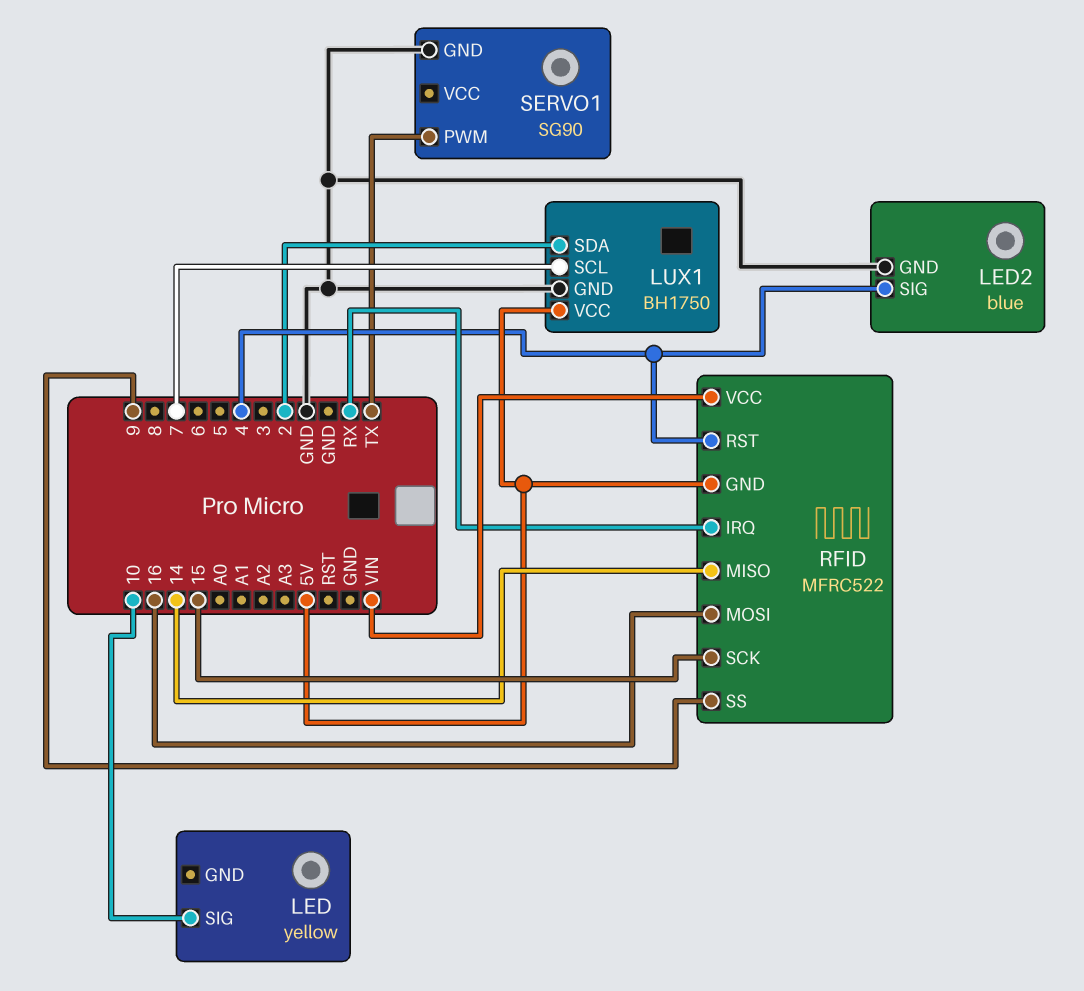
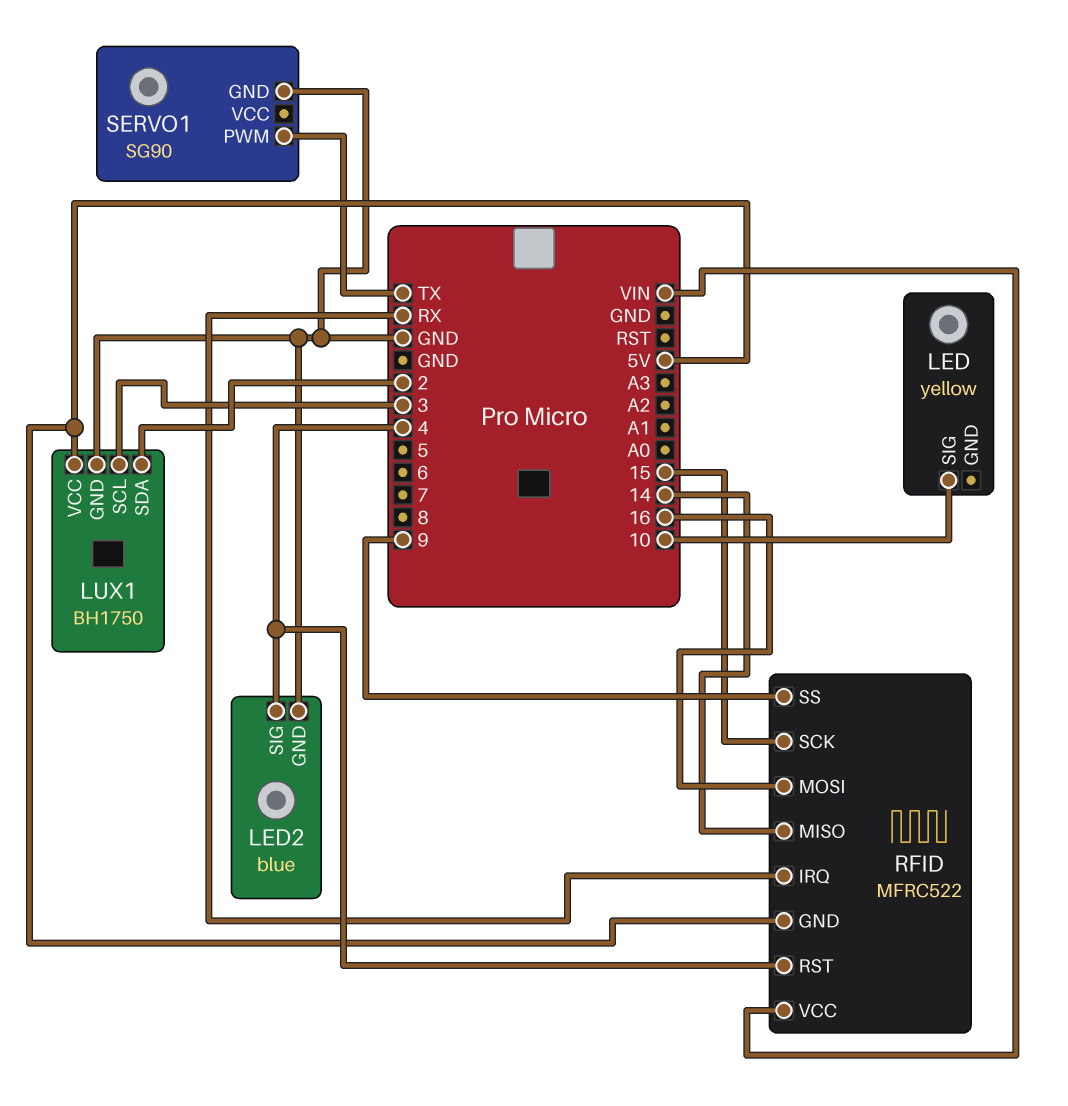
LUX1 pin SCL: 7 -> 3

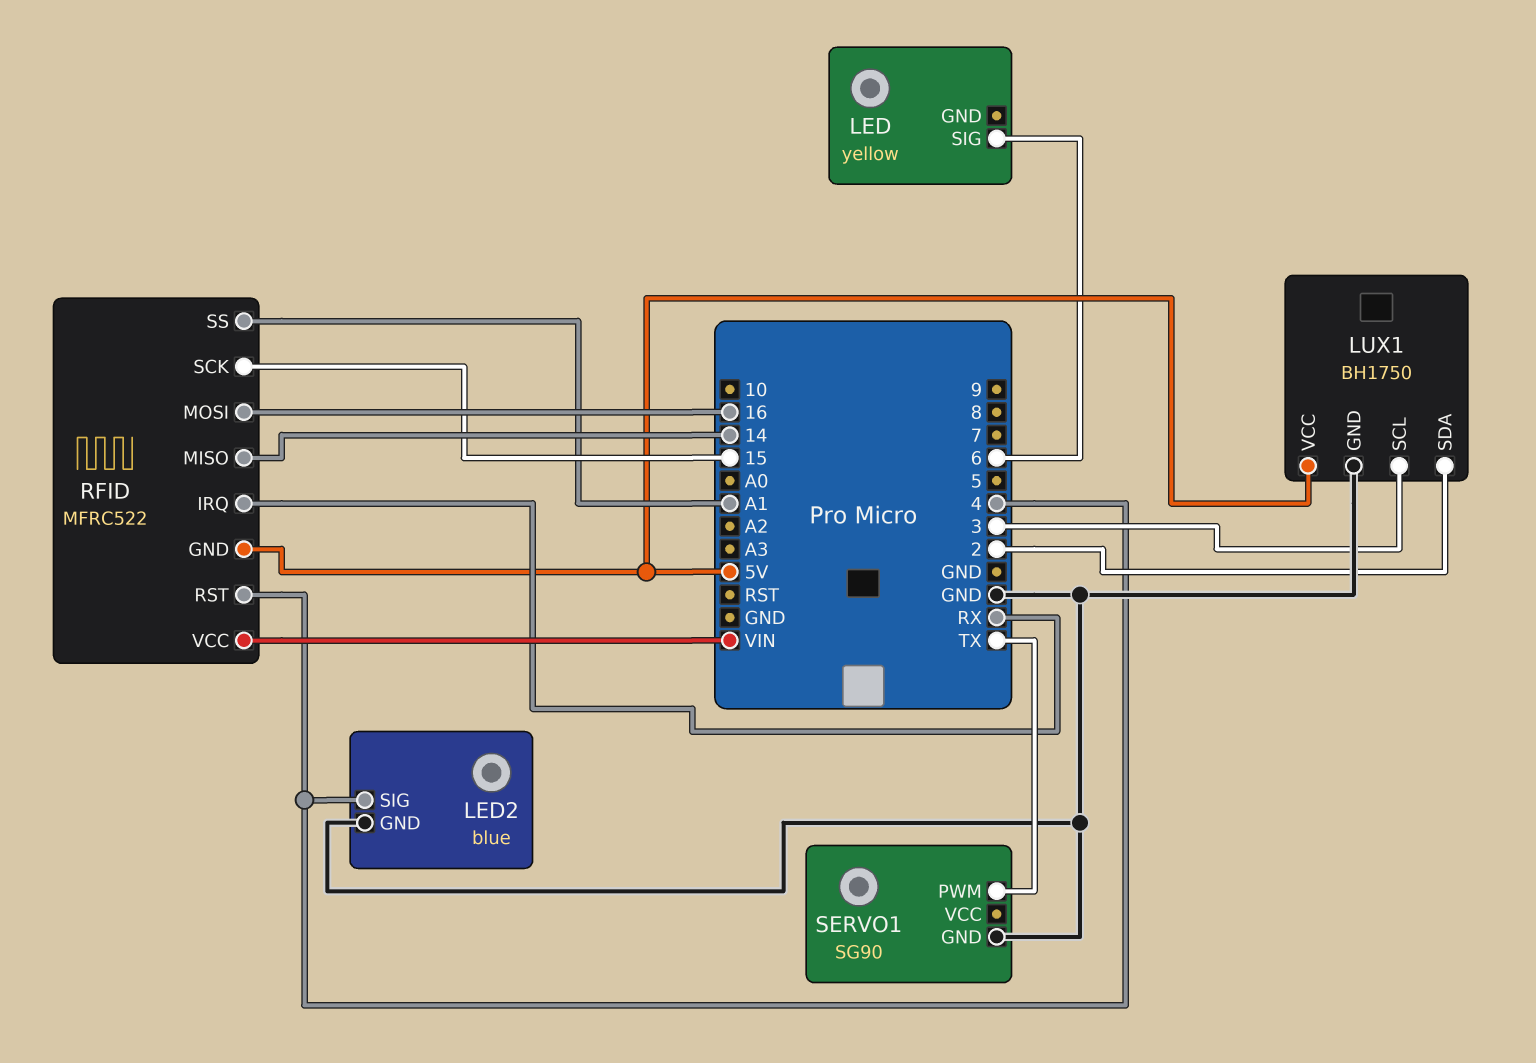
LED pin SIG: 10 -> 6
RFID pin SS: 9 -> A1

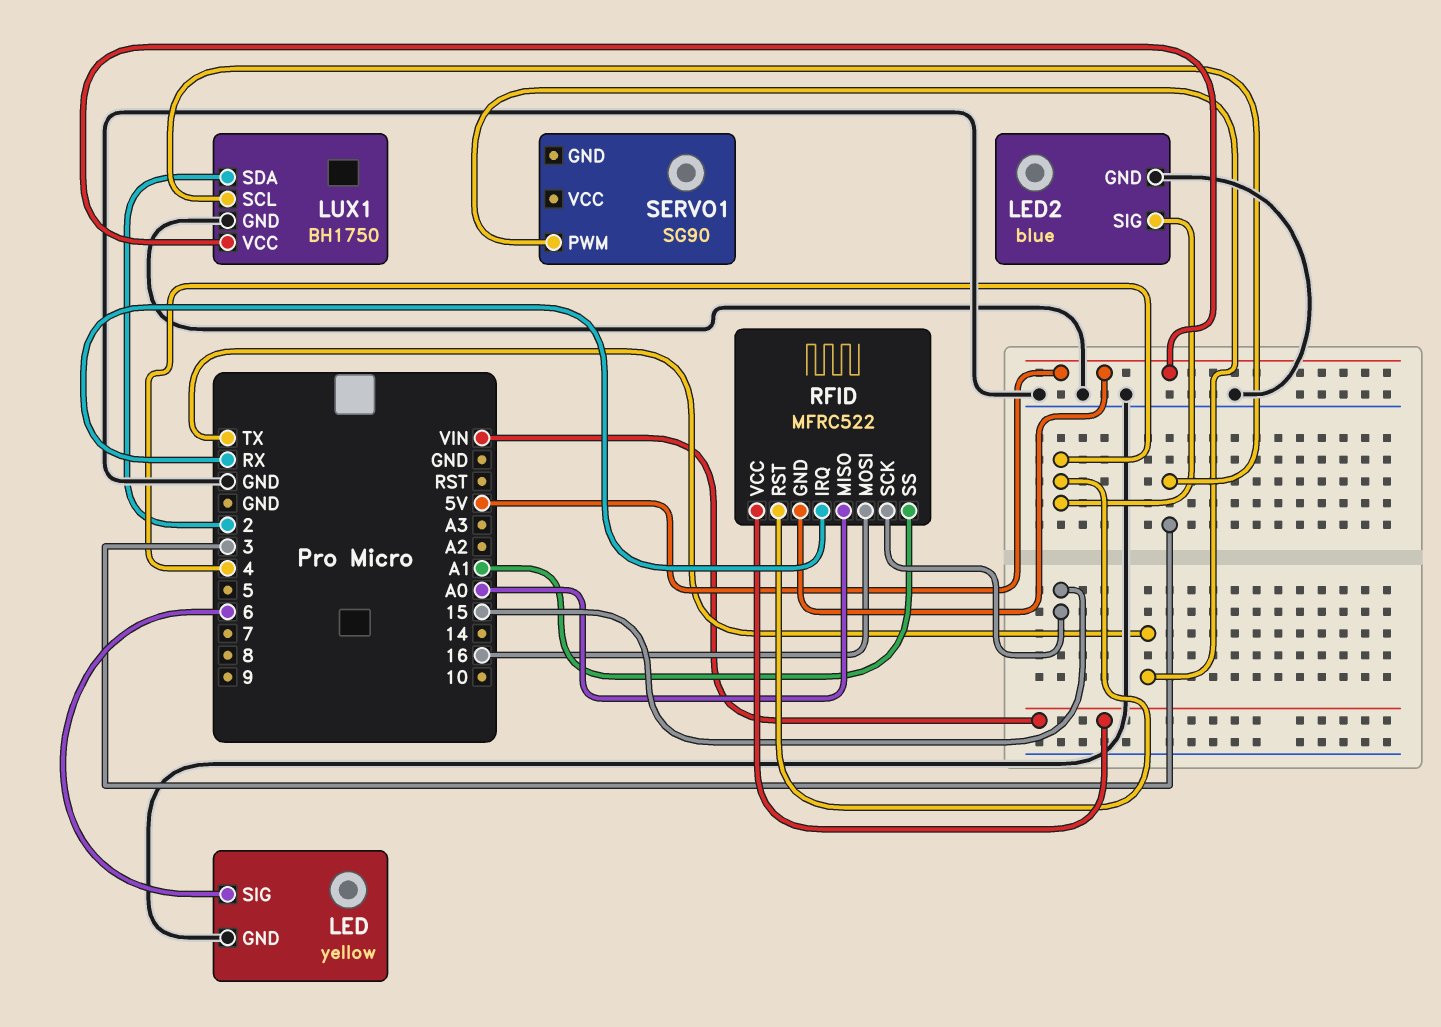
LED pin GND: none -> GND
RFID pin MISO: 14 -> A0
SERVO1 pin GND: GND -> none

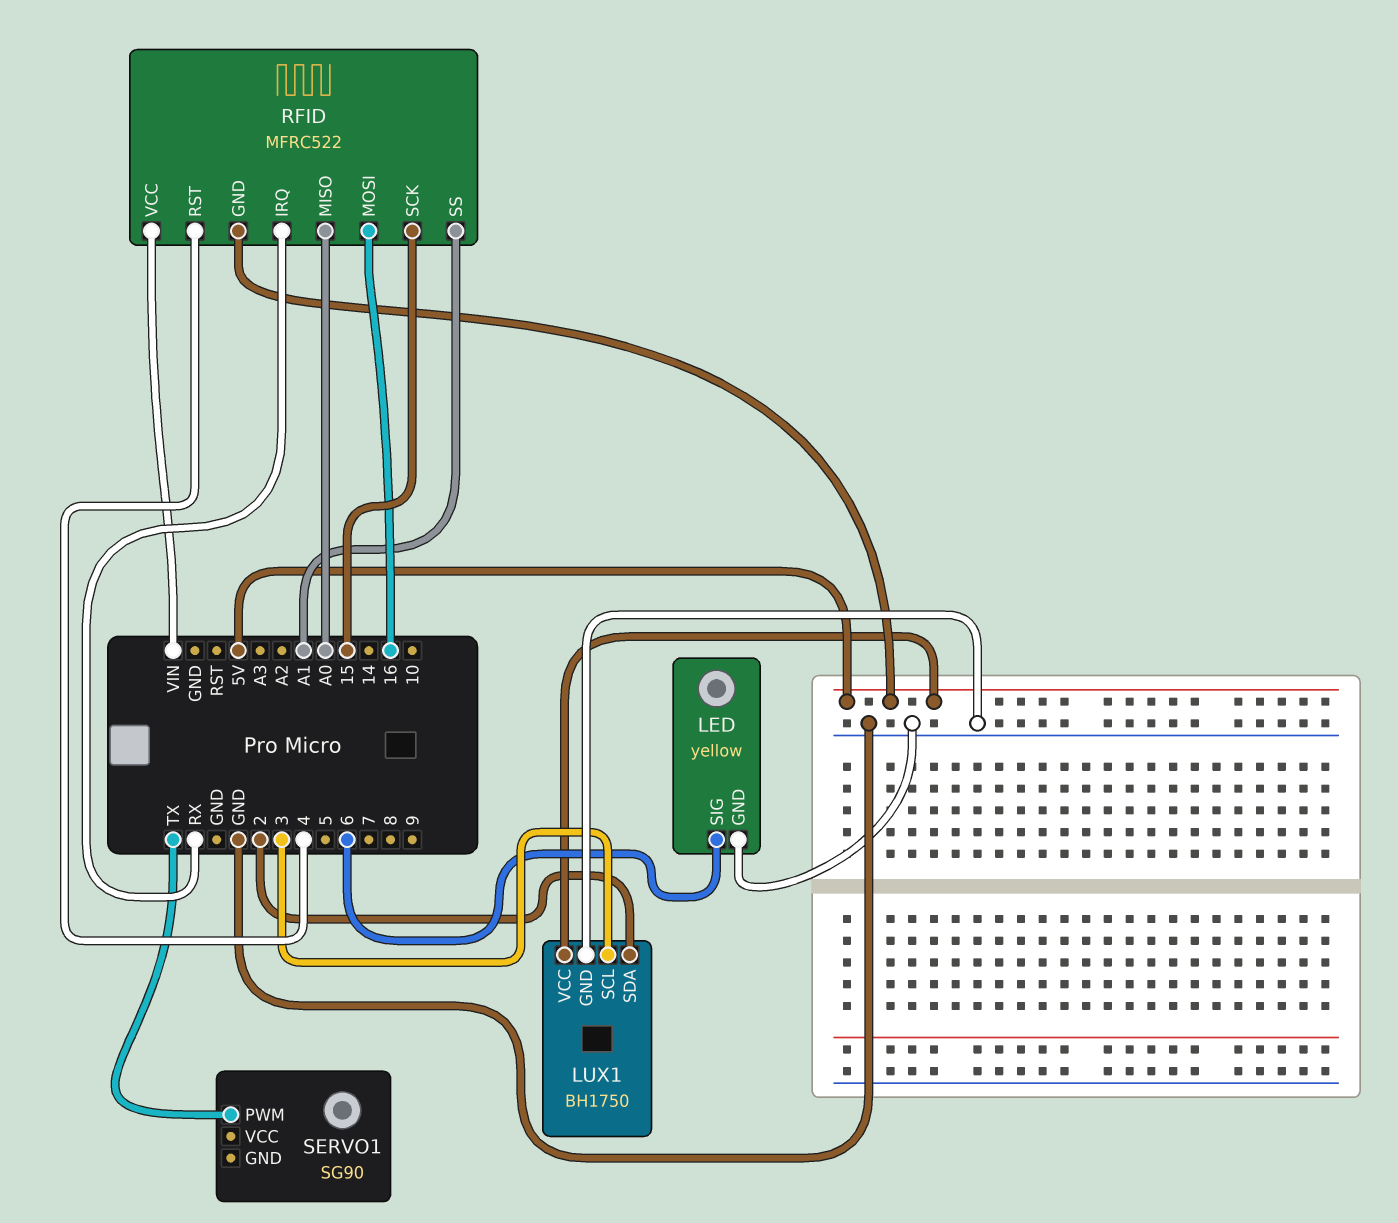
LED2: blue -> none
LED2 pin GND: GND -> none
LED2 pin SIG: 4 -> none

